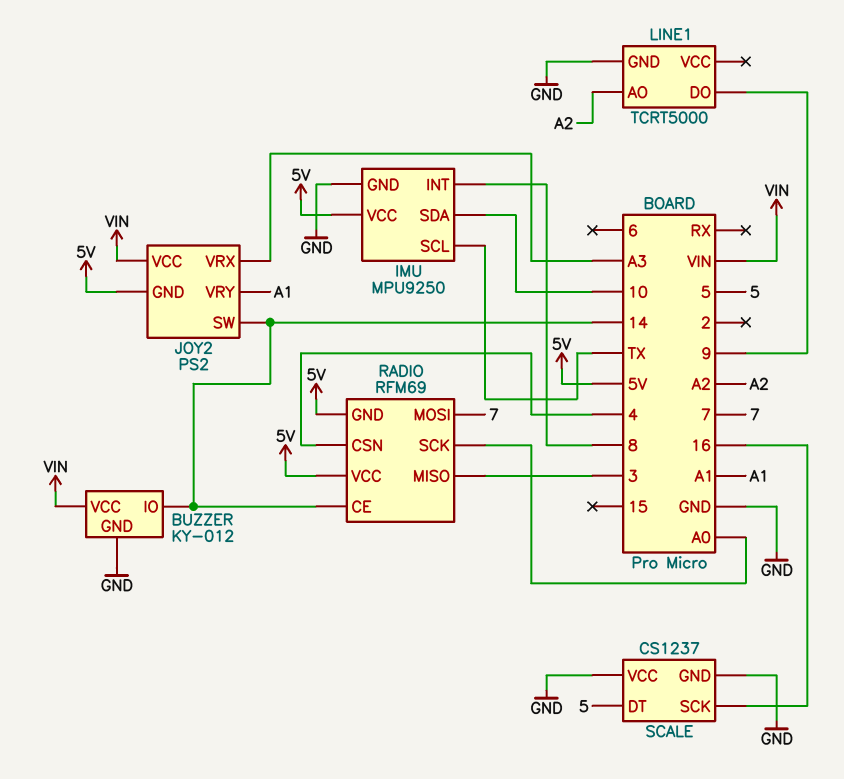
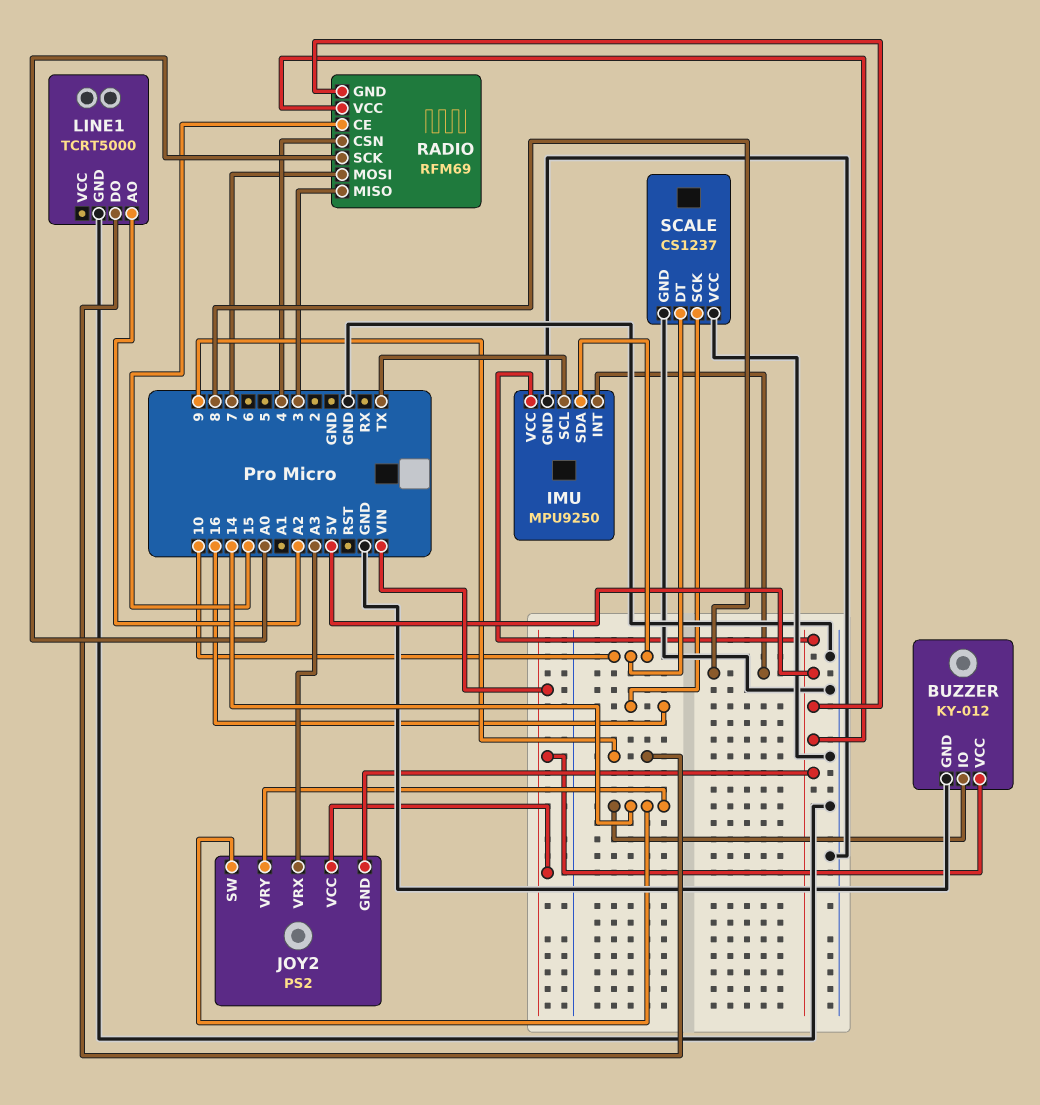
JOY2 pin VRY: A1 -> 14
RADIO pin CE: 14 -> 15
SCALE pin DT: 5 -> 10

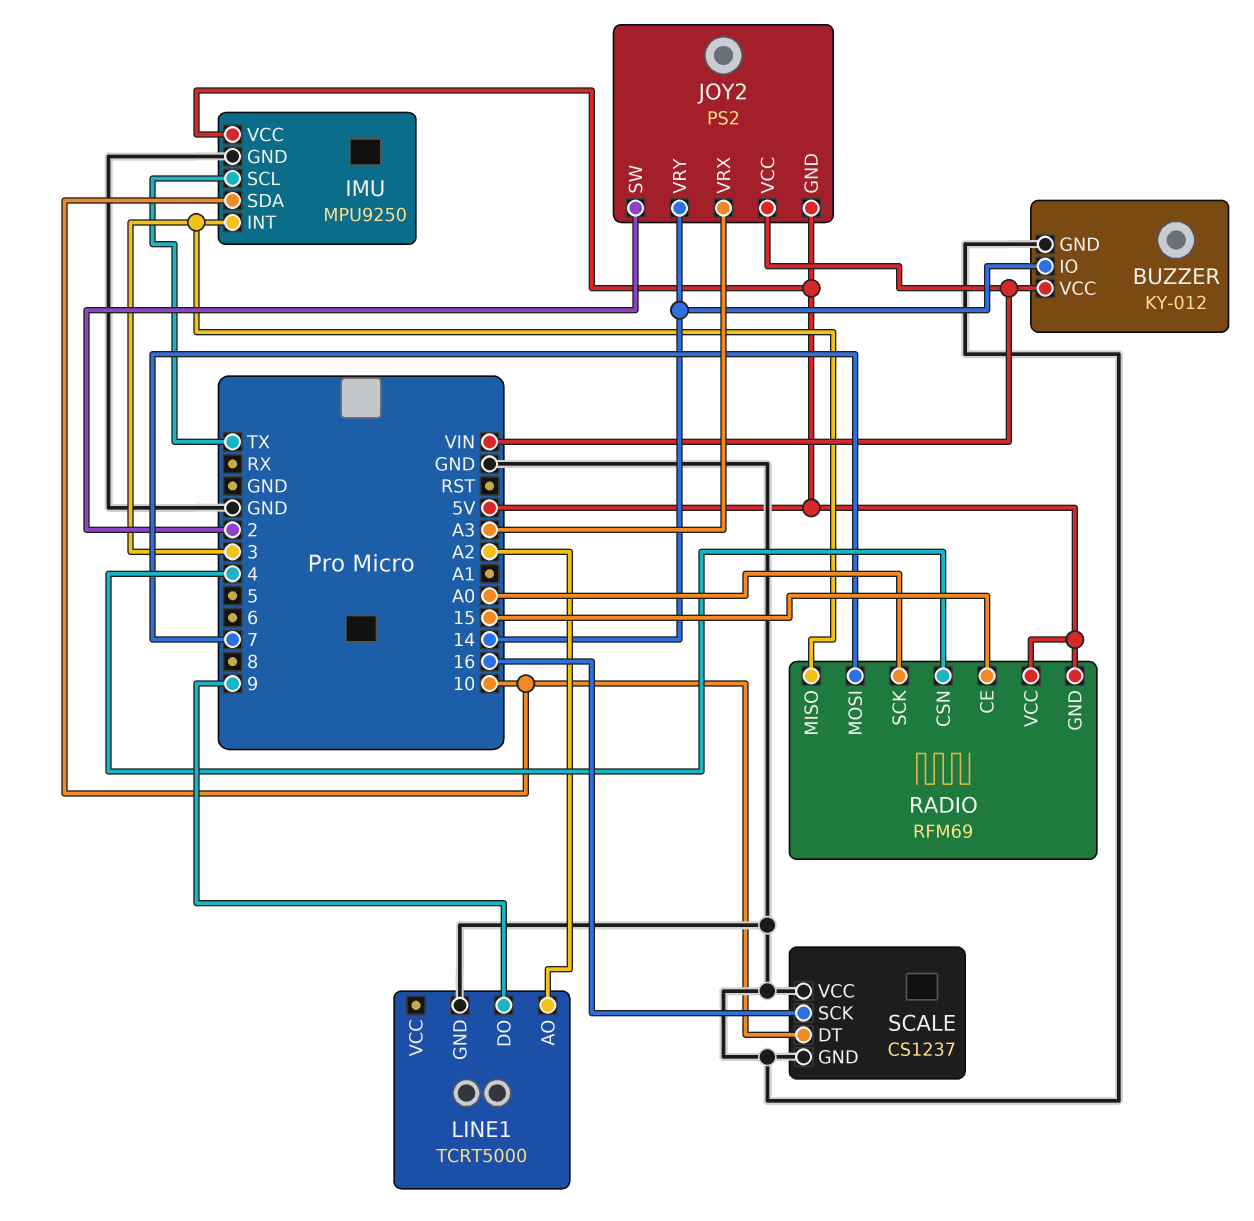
IMU pin INT: 8 -> 3
JOY2 pin SW: 14 -> 2

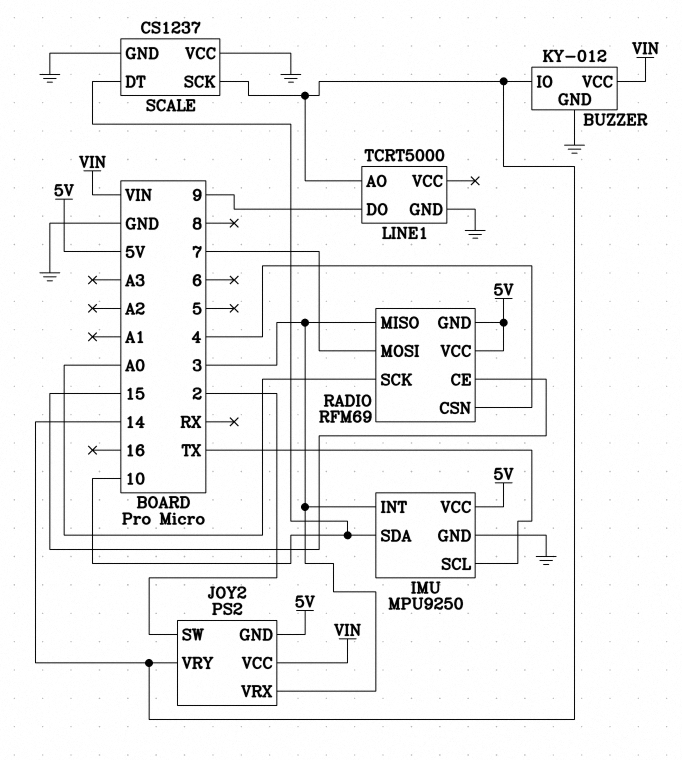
JOY2 pin VRX: A3 -> 3
LINE1 pin AO: A2 -> 14
SCALE pin SCK: 16 -> 14

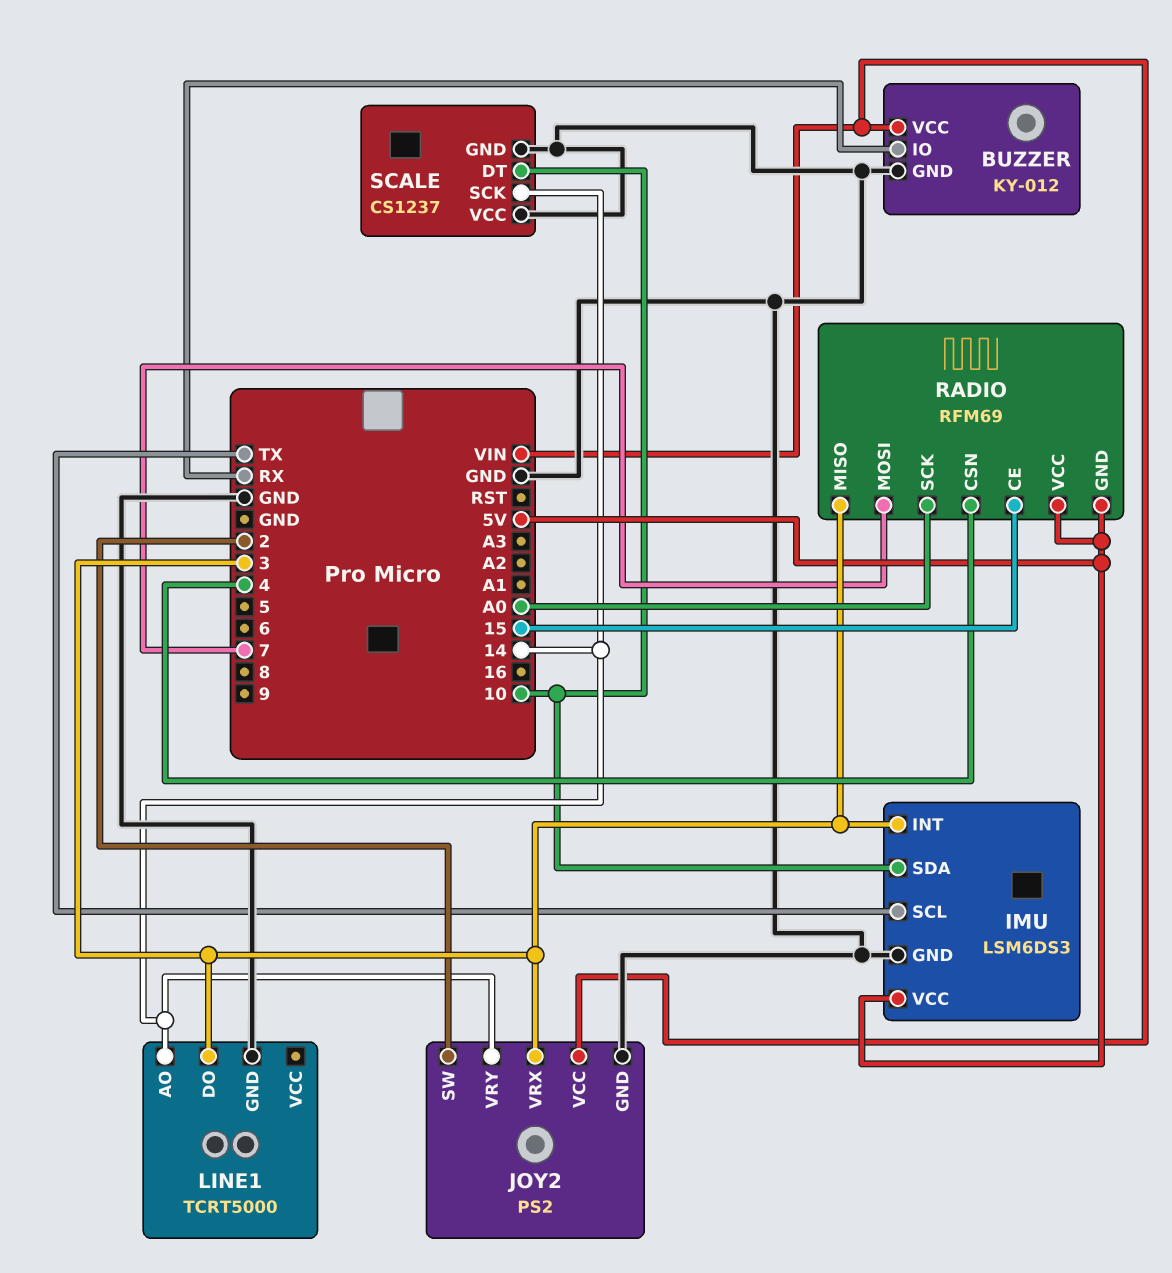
BUZZER pin IO: 14 -> RX
IMU: MPU9250 -> LSM6DS3
JOY2 pin GND: 5V -> GND
LINE1 pin DO: 9 -> 3

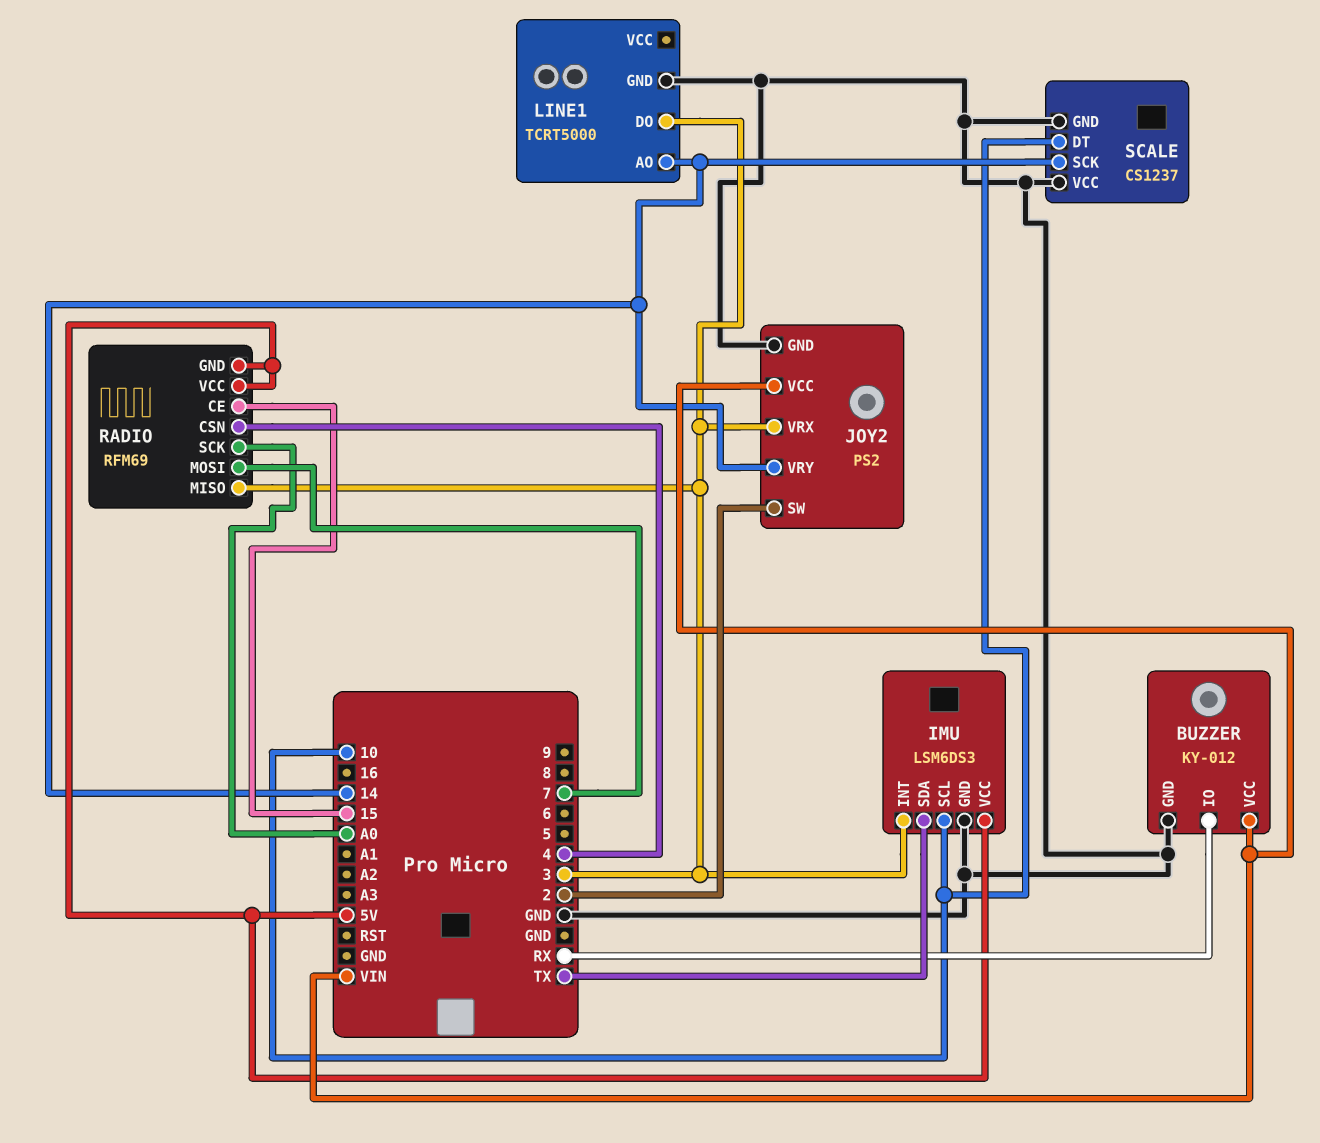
IMU pin SCL: TX -> 10
IMU pin SDA: 10 -> TX

